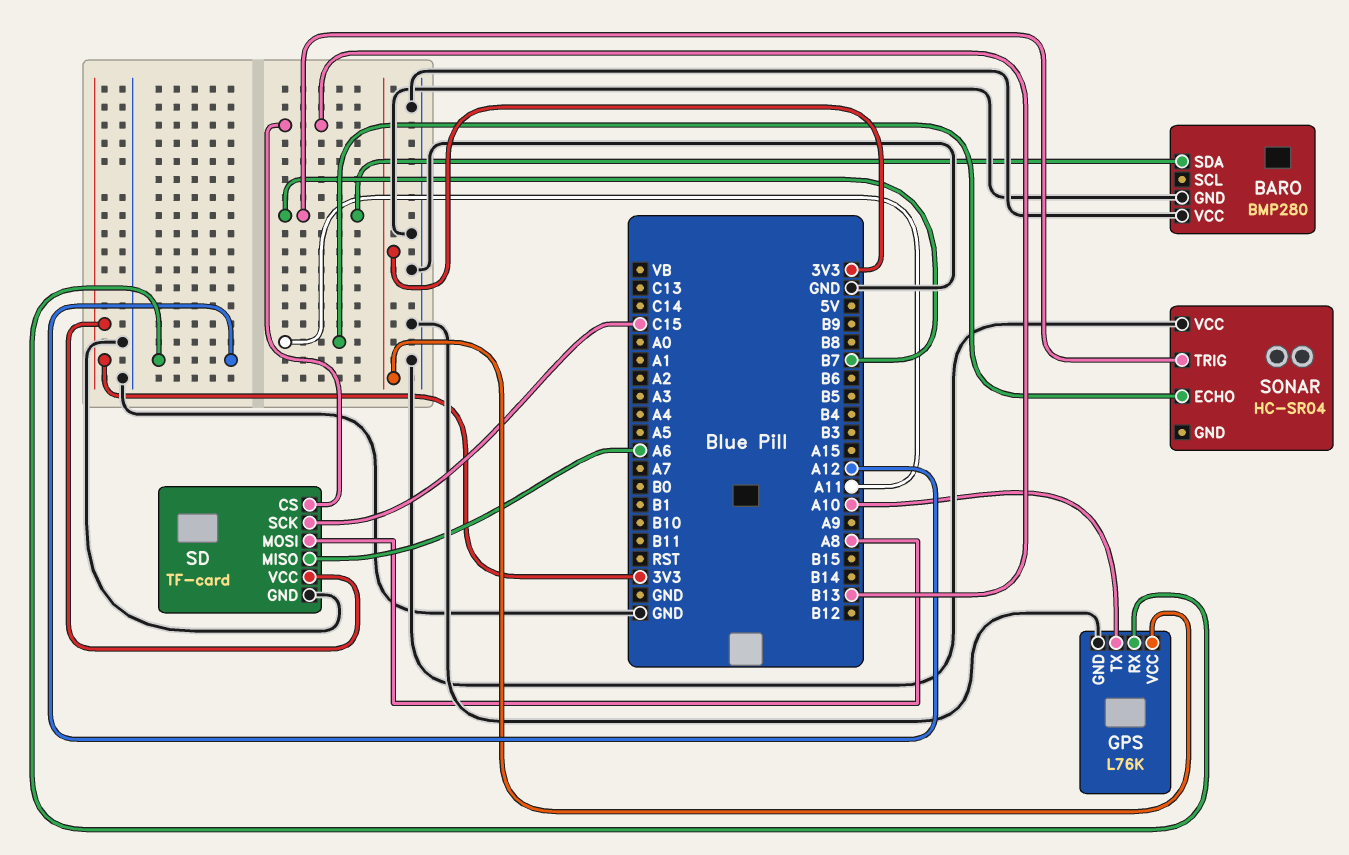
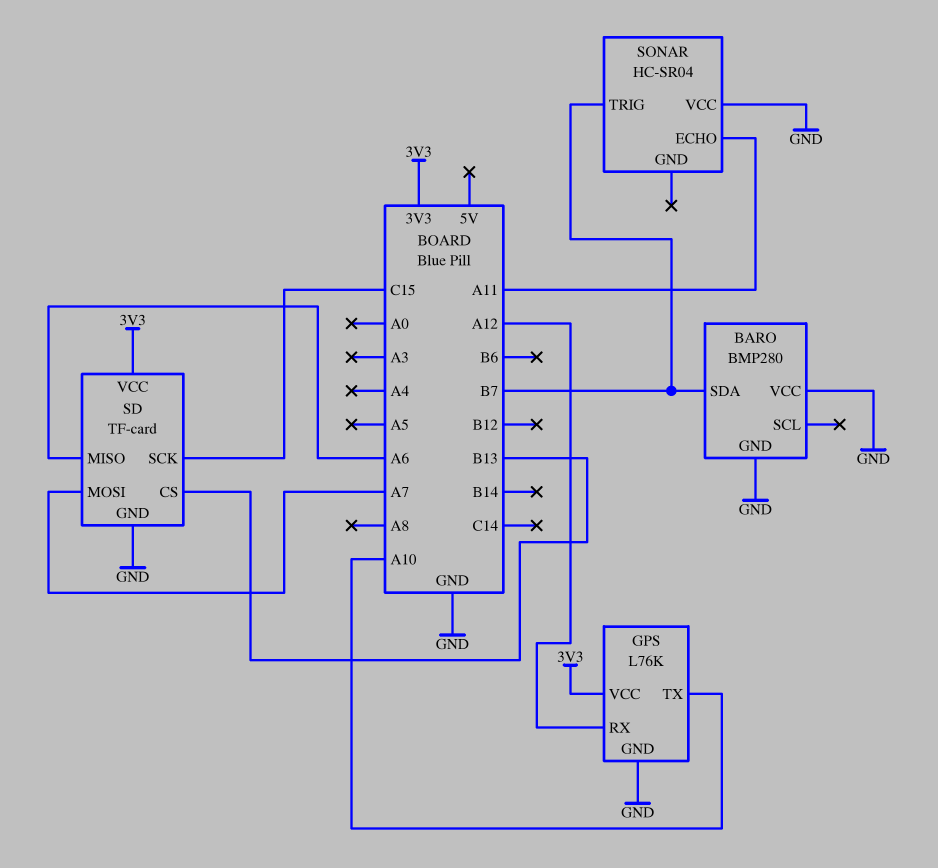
SD pin MOSI: A8 -> A7

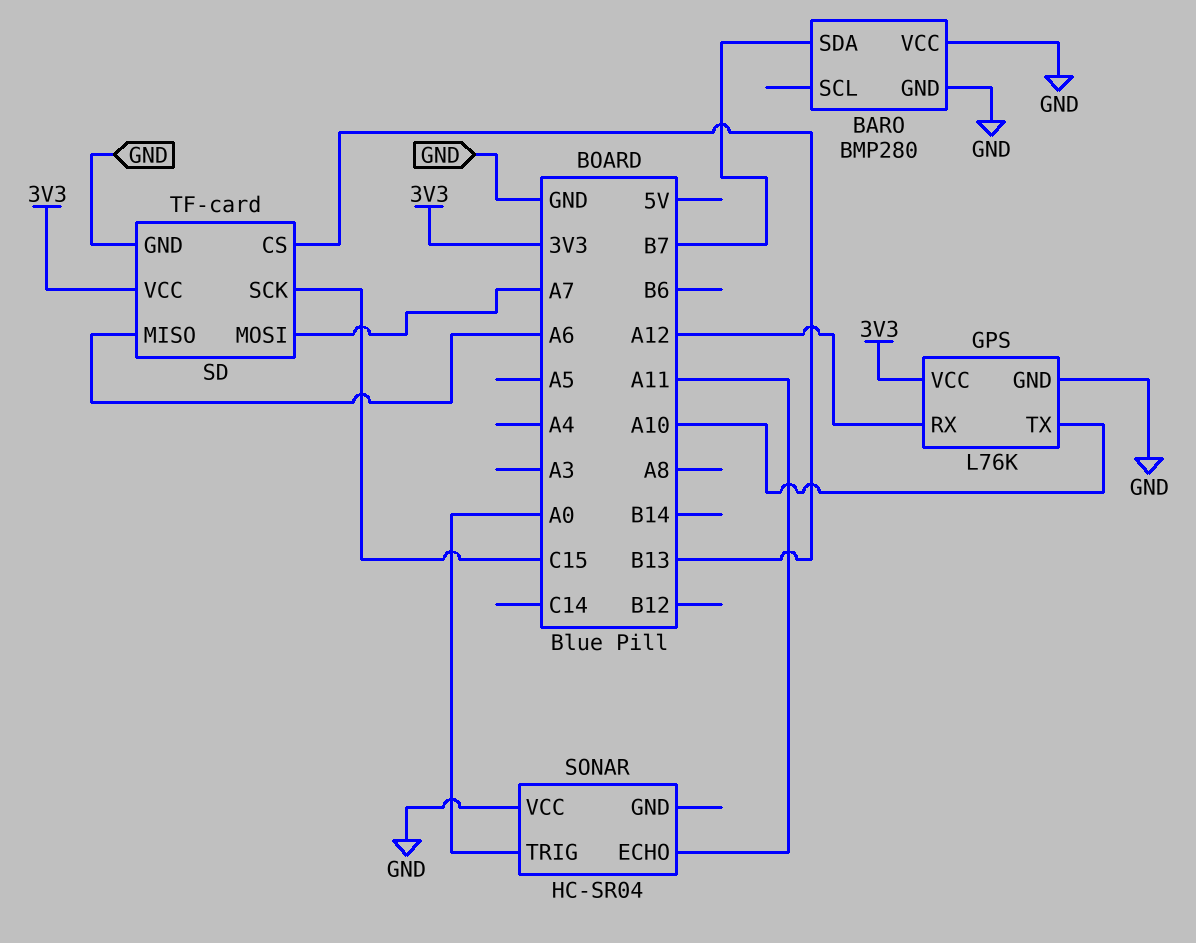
SONAR pin TRIG: B7 -> A0

